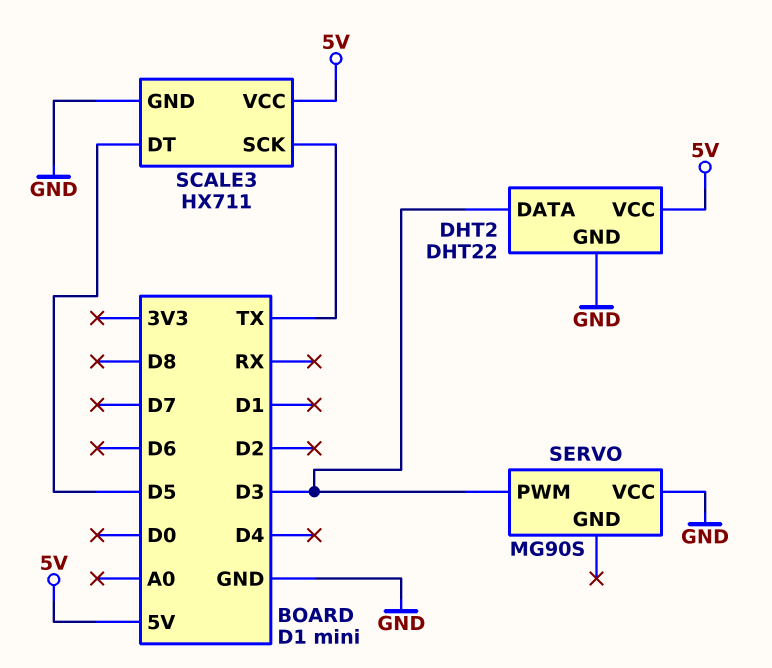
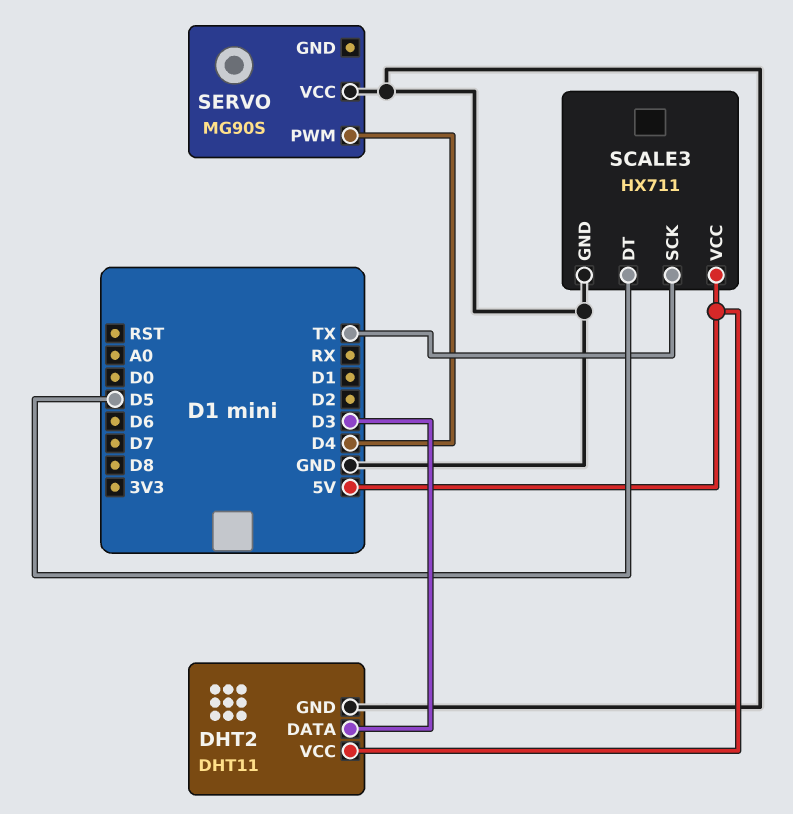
DHT2: DHT22 -> DHT11
SERVO pin PWM: D3 -> D4

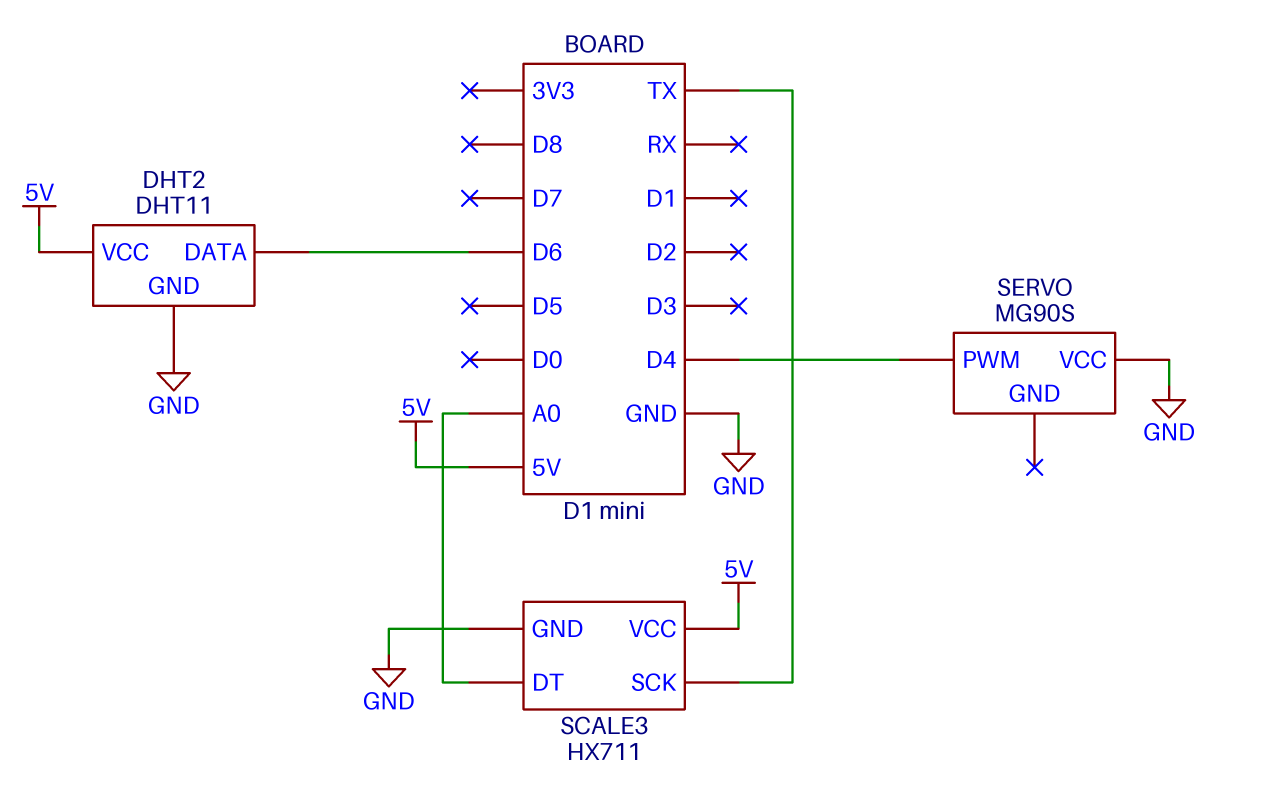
DHT2 pin DATA: D3 -> D6
SCALE3 pin DT: D5 -> A0

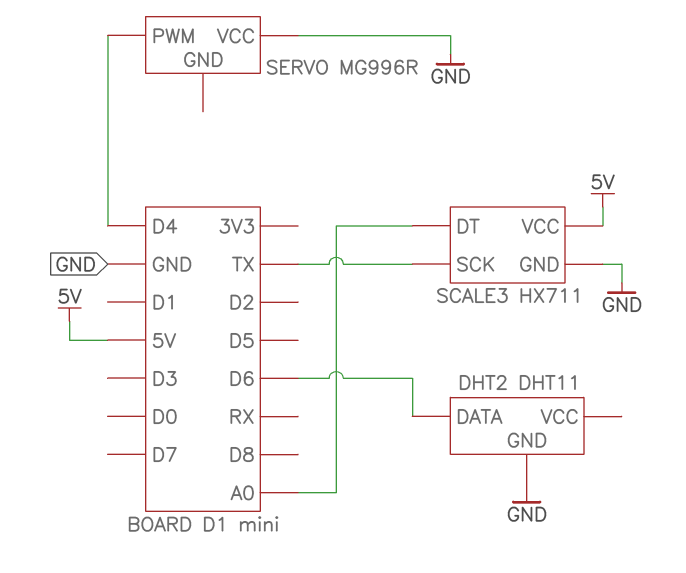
DHT2 pin VCC: 5V -> none
SERVO: MG90S -> MG996R

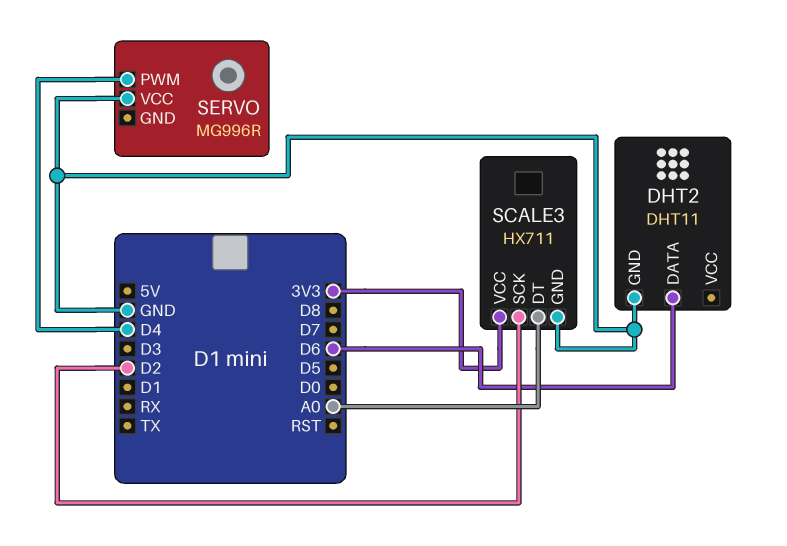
SCALE3 pin SCK: TX -> D2
SCALE3 pin VCC: 5V -> 3V3

